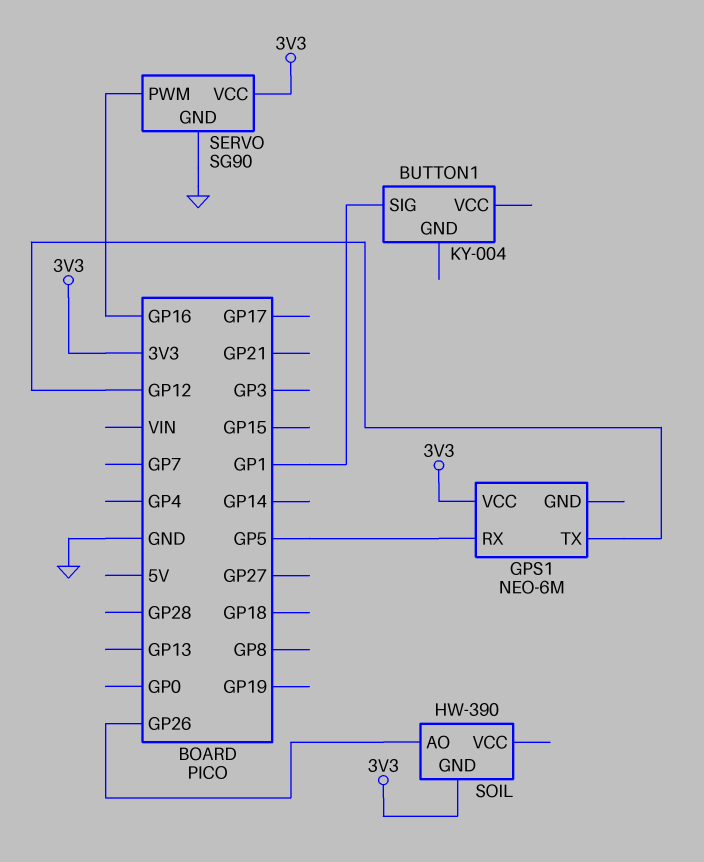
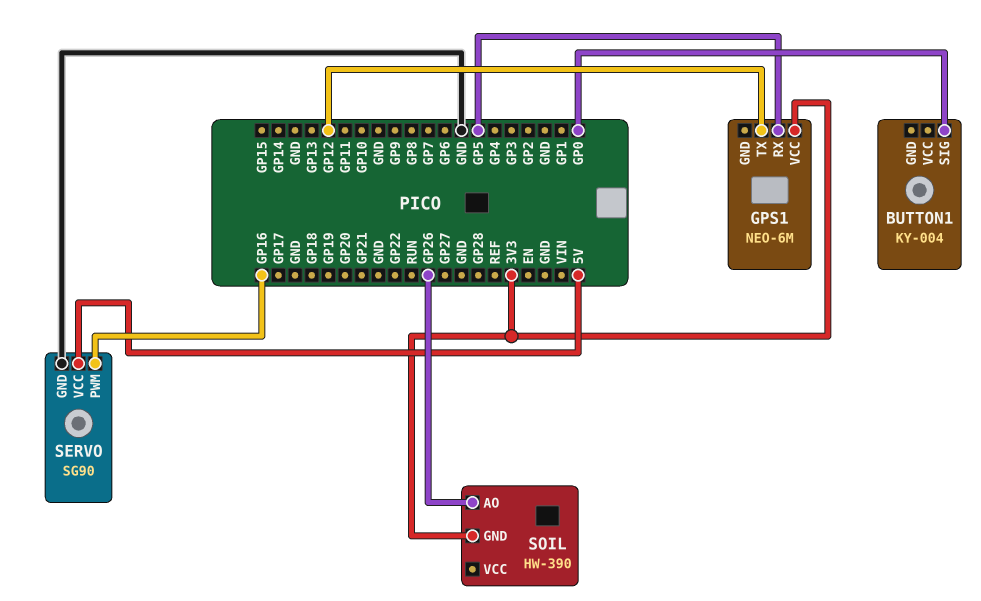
BUTTON1 pin SIG: GP1 -> GP0
SERVO pin VCC: 3V3 -> 5V

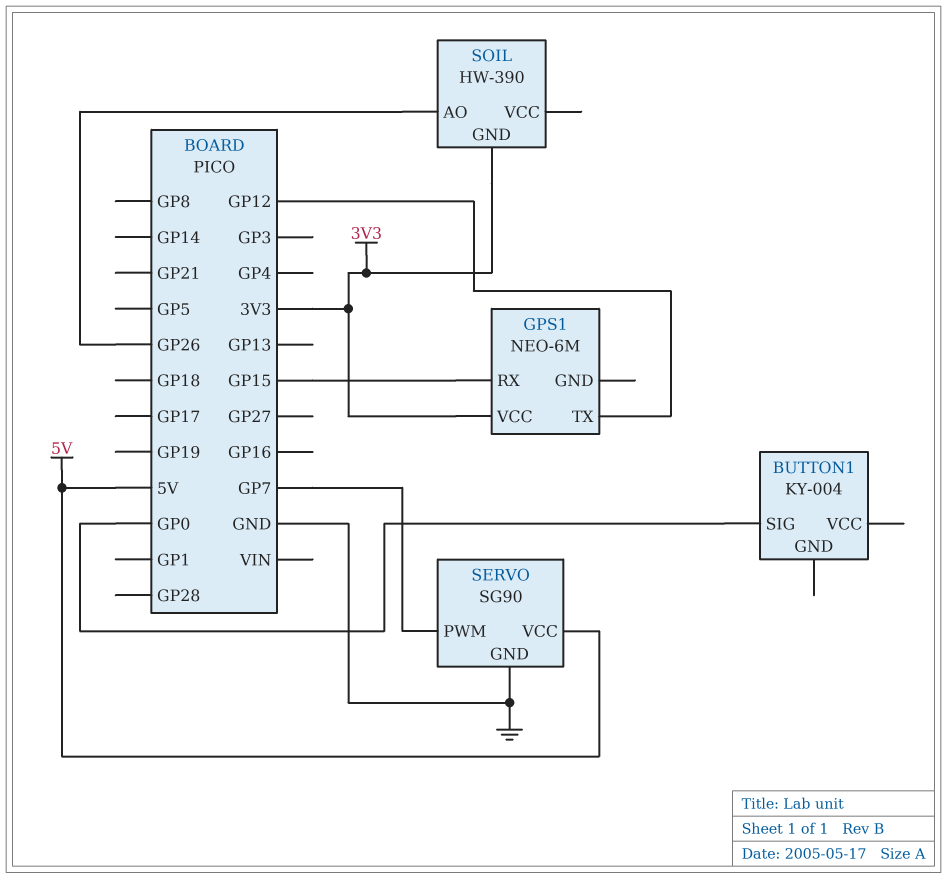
GPS1 pin RX: GP5 -> GP15
SERVO pin PWM: GP16 -> GP7

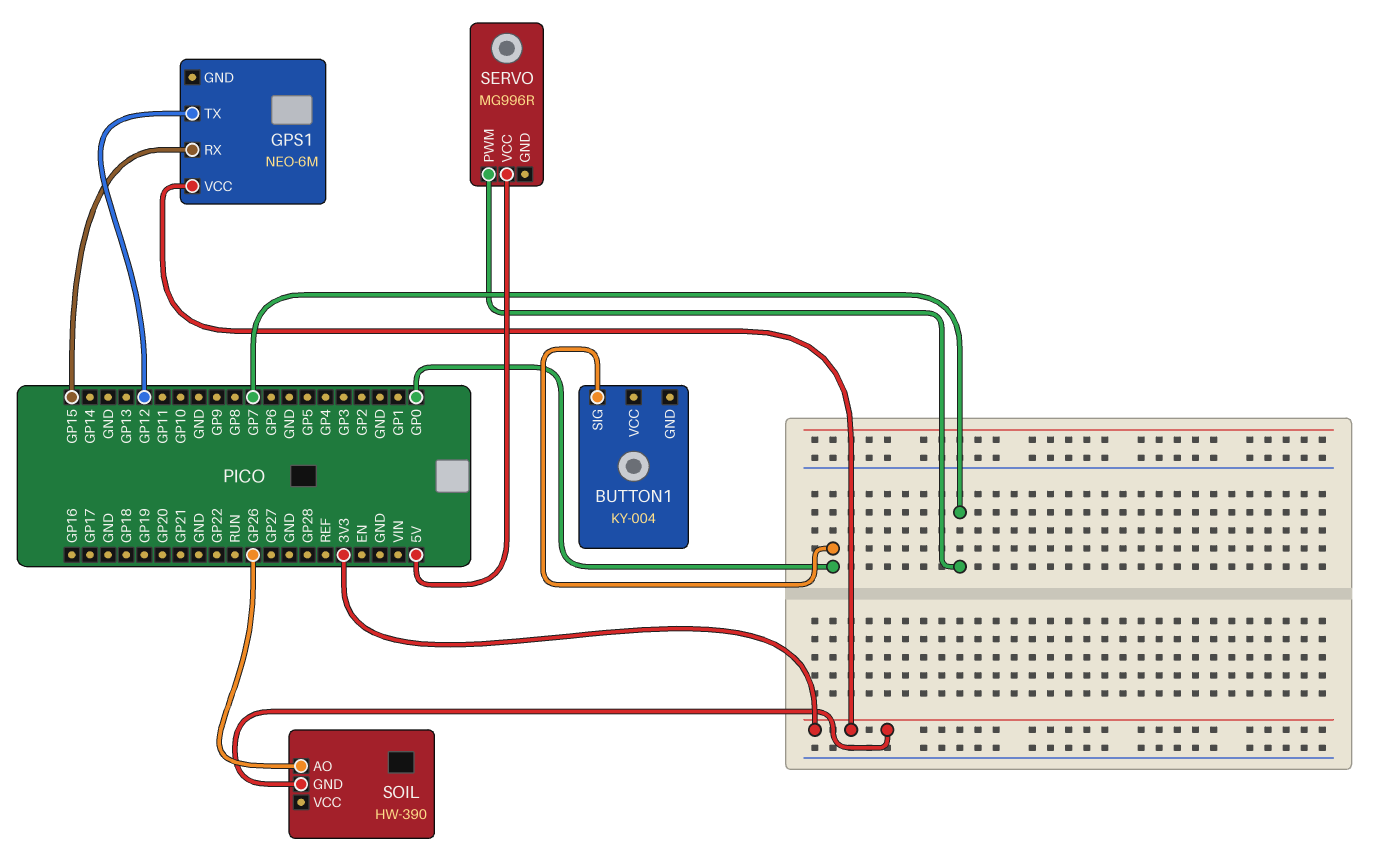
SERVO: SG90 -> MG996R
SERVO pin GND: GND -> none

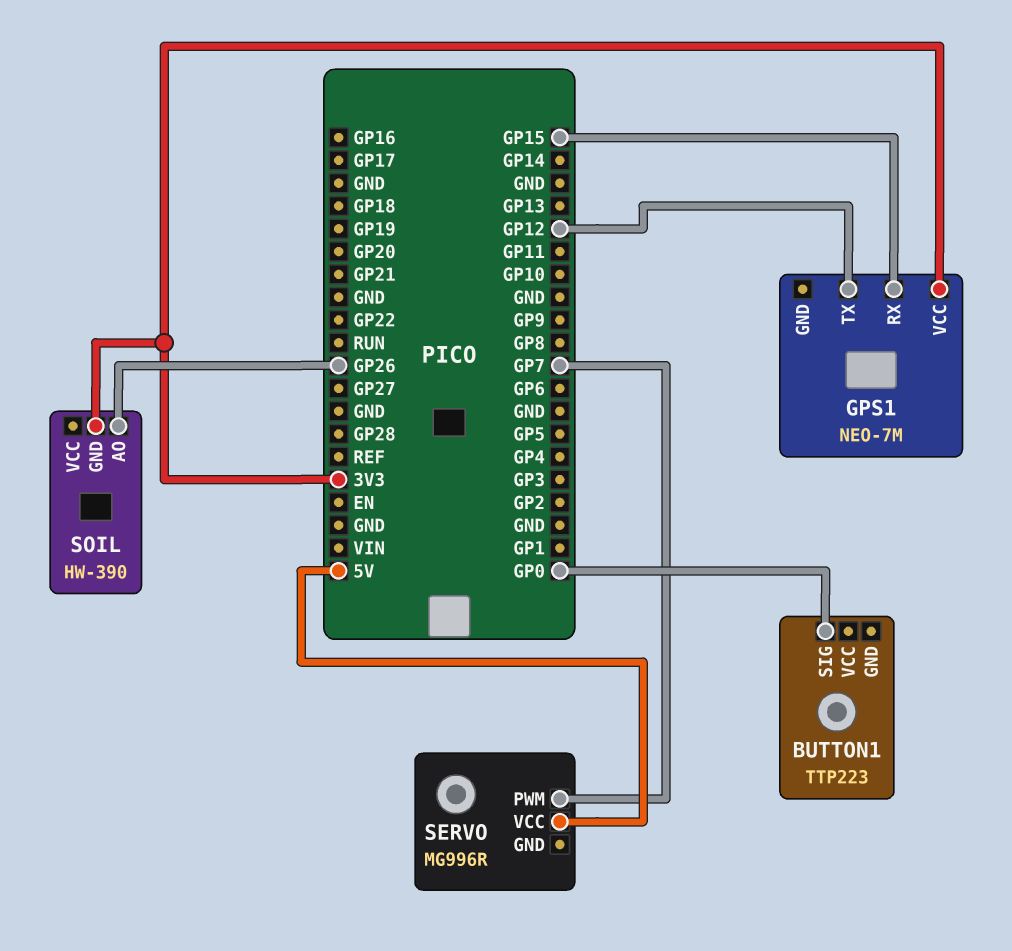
BUTTON1: KY-004 -> TTP223
GPS1: NEO-6M -> NEO-7M

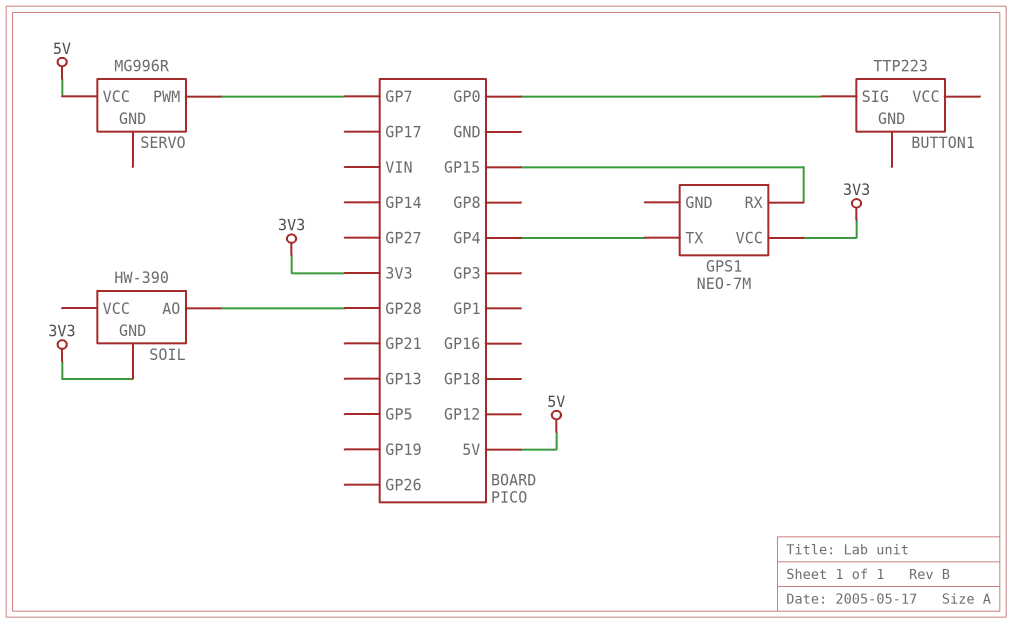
GPS1 pin TX: GP12 -> GP4
SOIL pin AO: GP26 -> GP28

